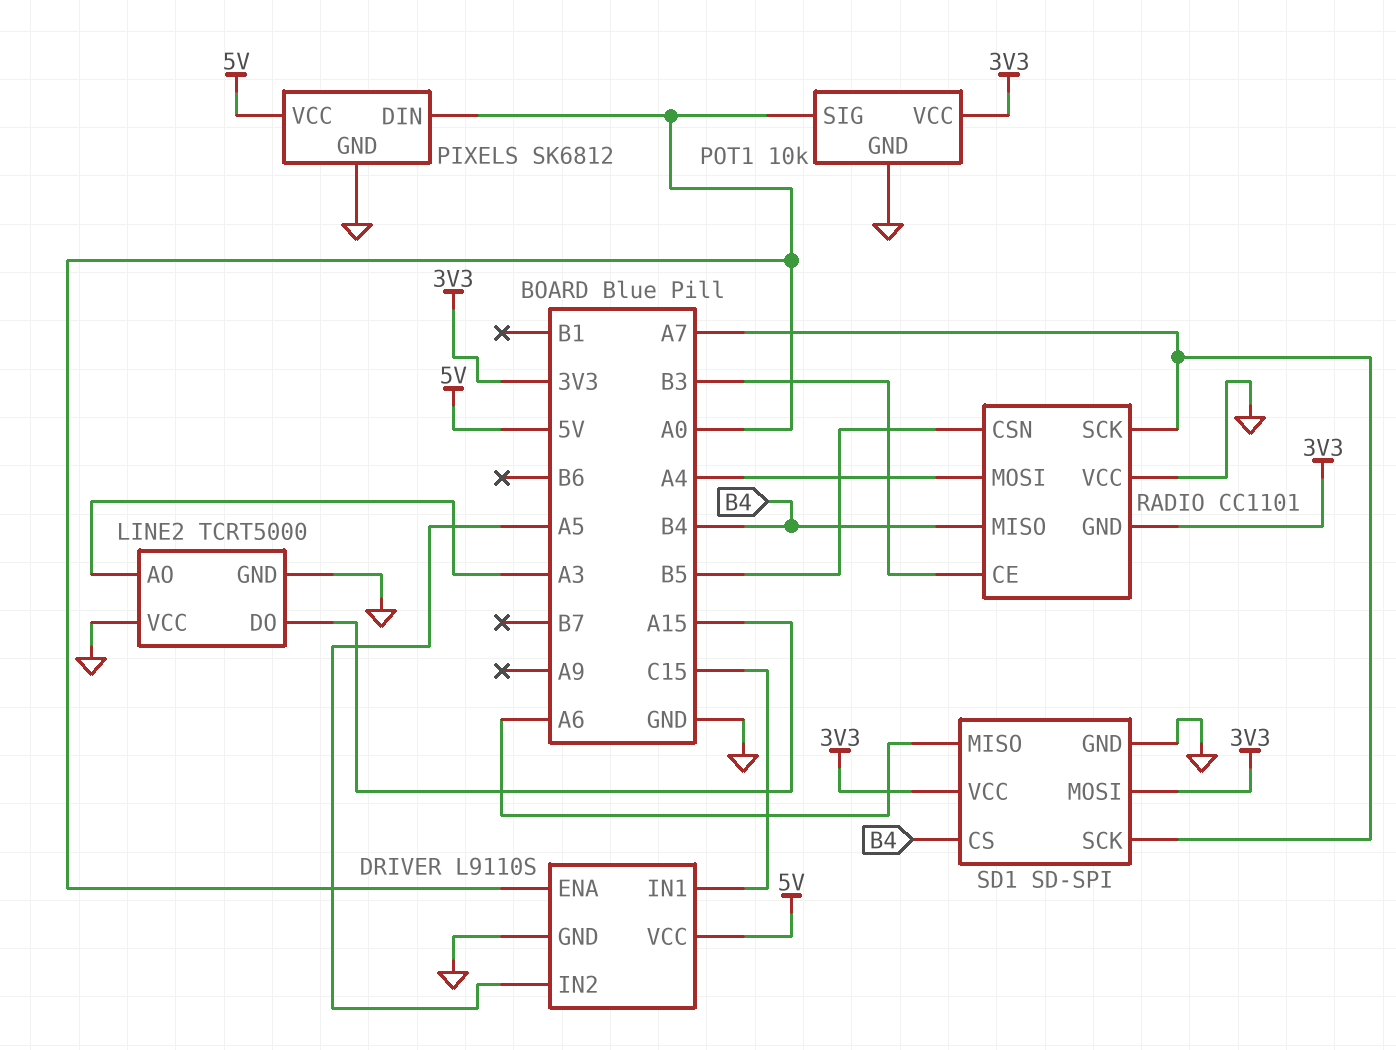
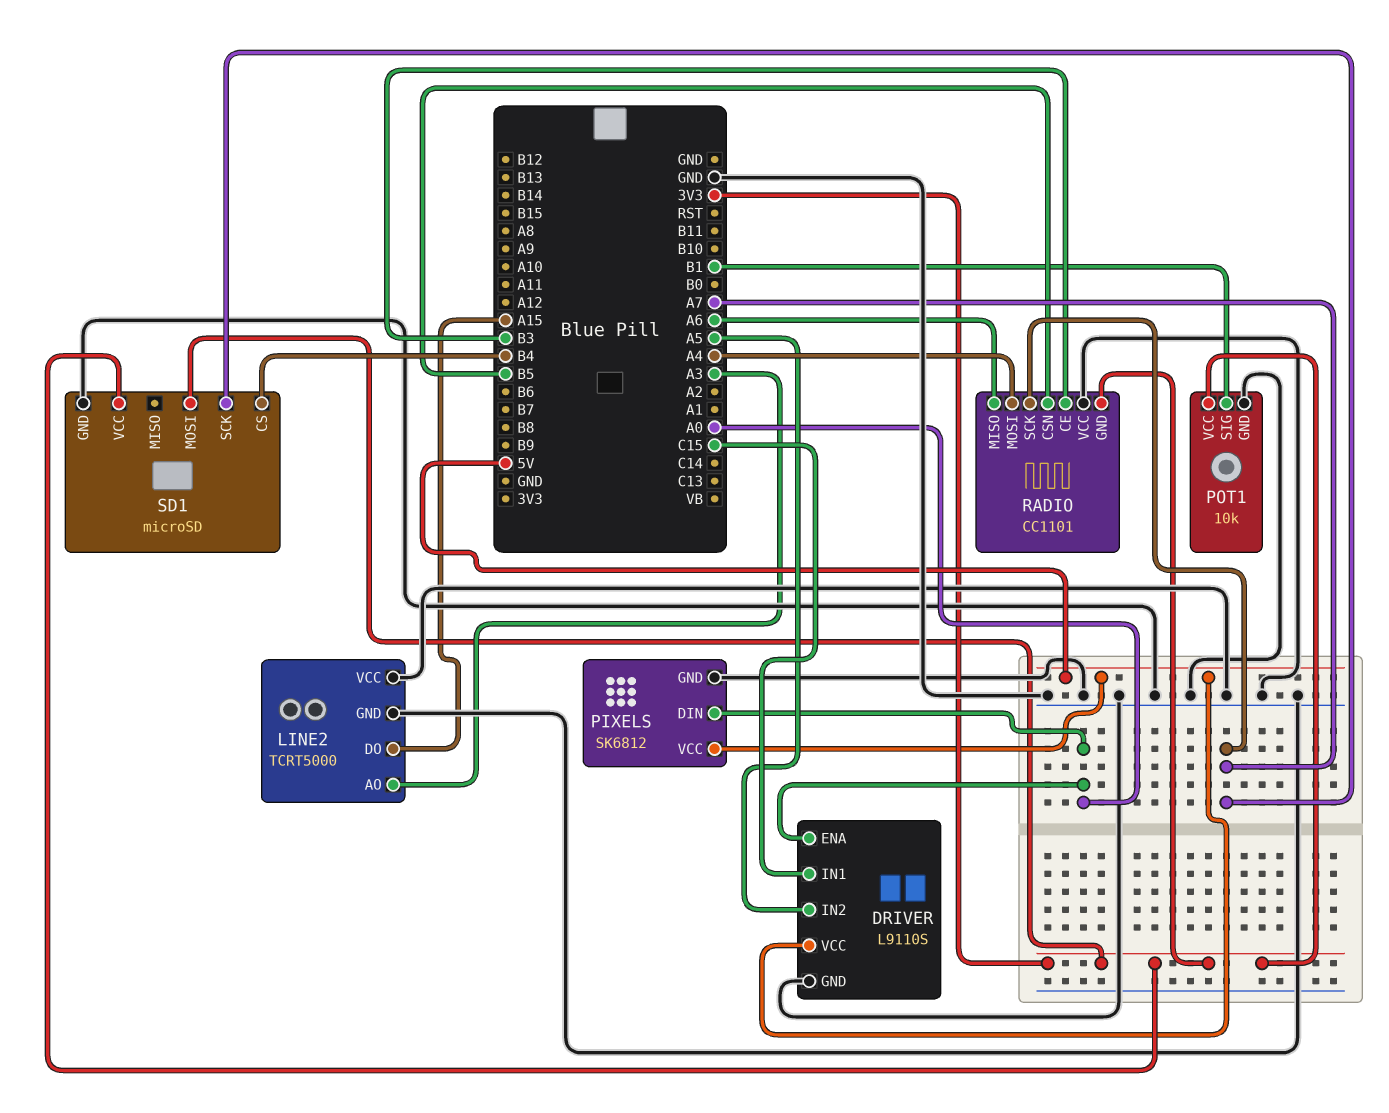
POT1 pin SIG: A0 -> B1
RADIO pin MISO: B4 -> A6
SD1: SD-SPI -> microSD
SD1 pin MISO: A6 -> none

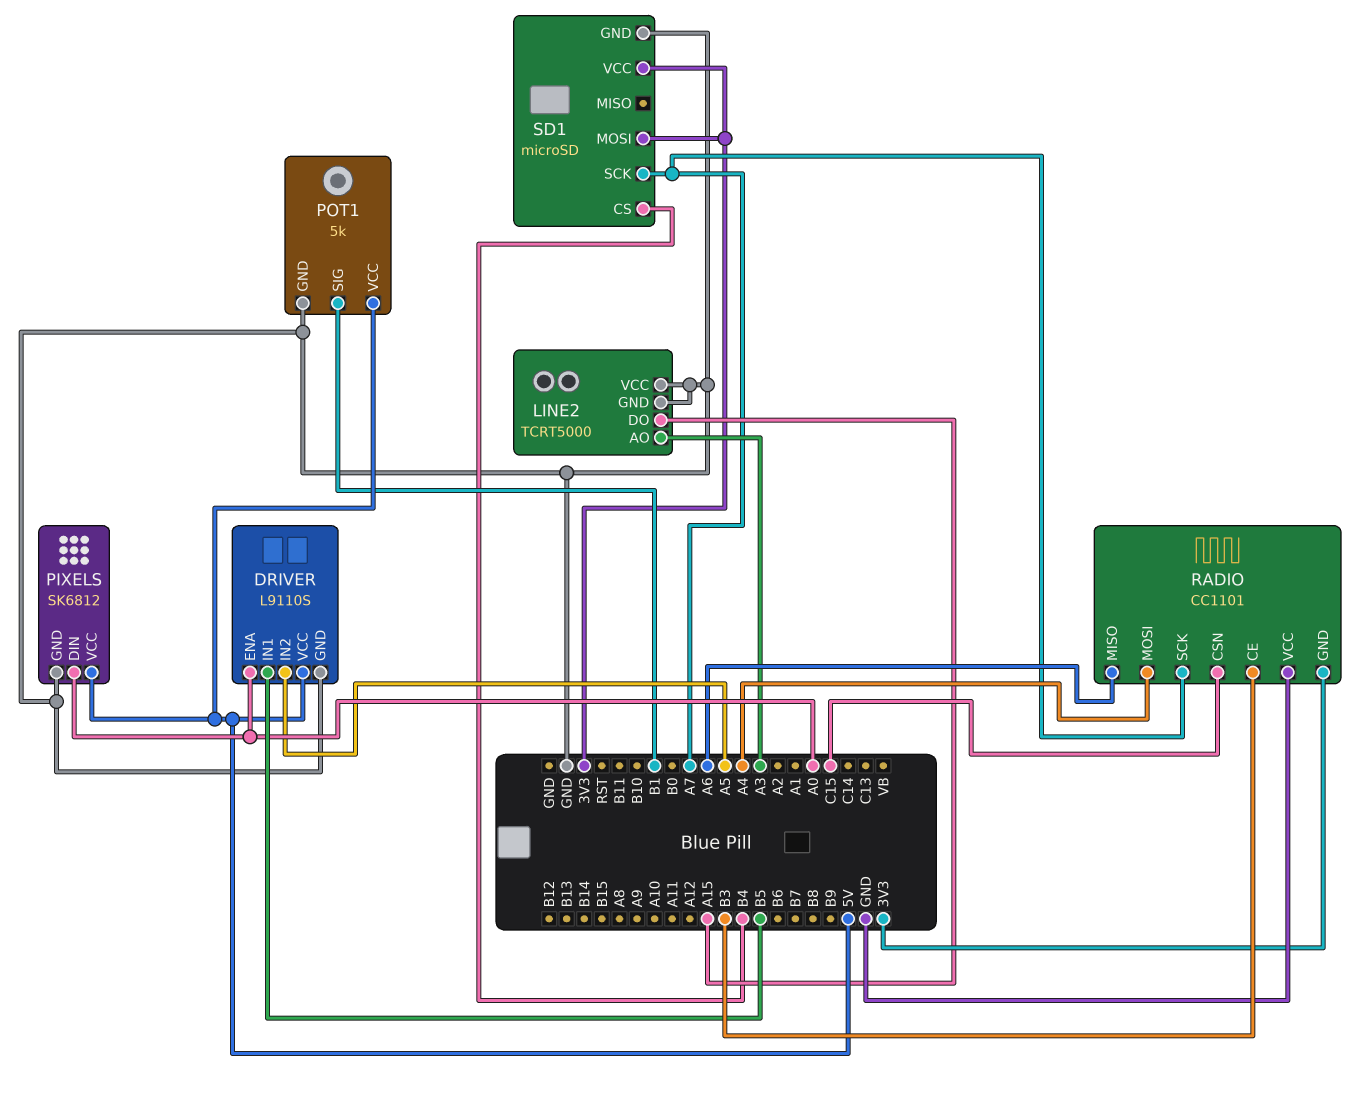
DRIVER pin IN1: C15 -> B5
POT1: 10k -> 5k
POT1 pin VCC: 3V3 -> 5V
RADIO pin CSN: B5 -> C15

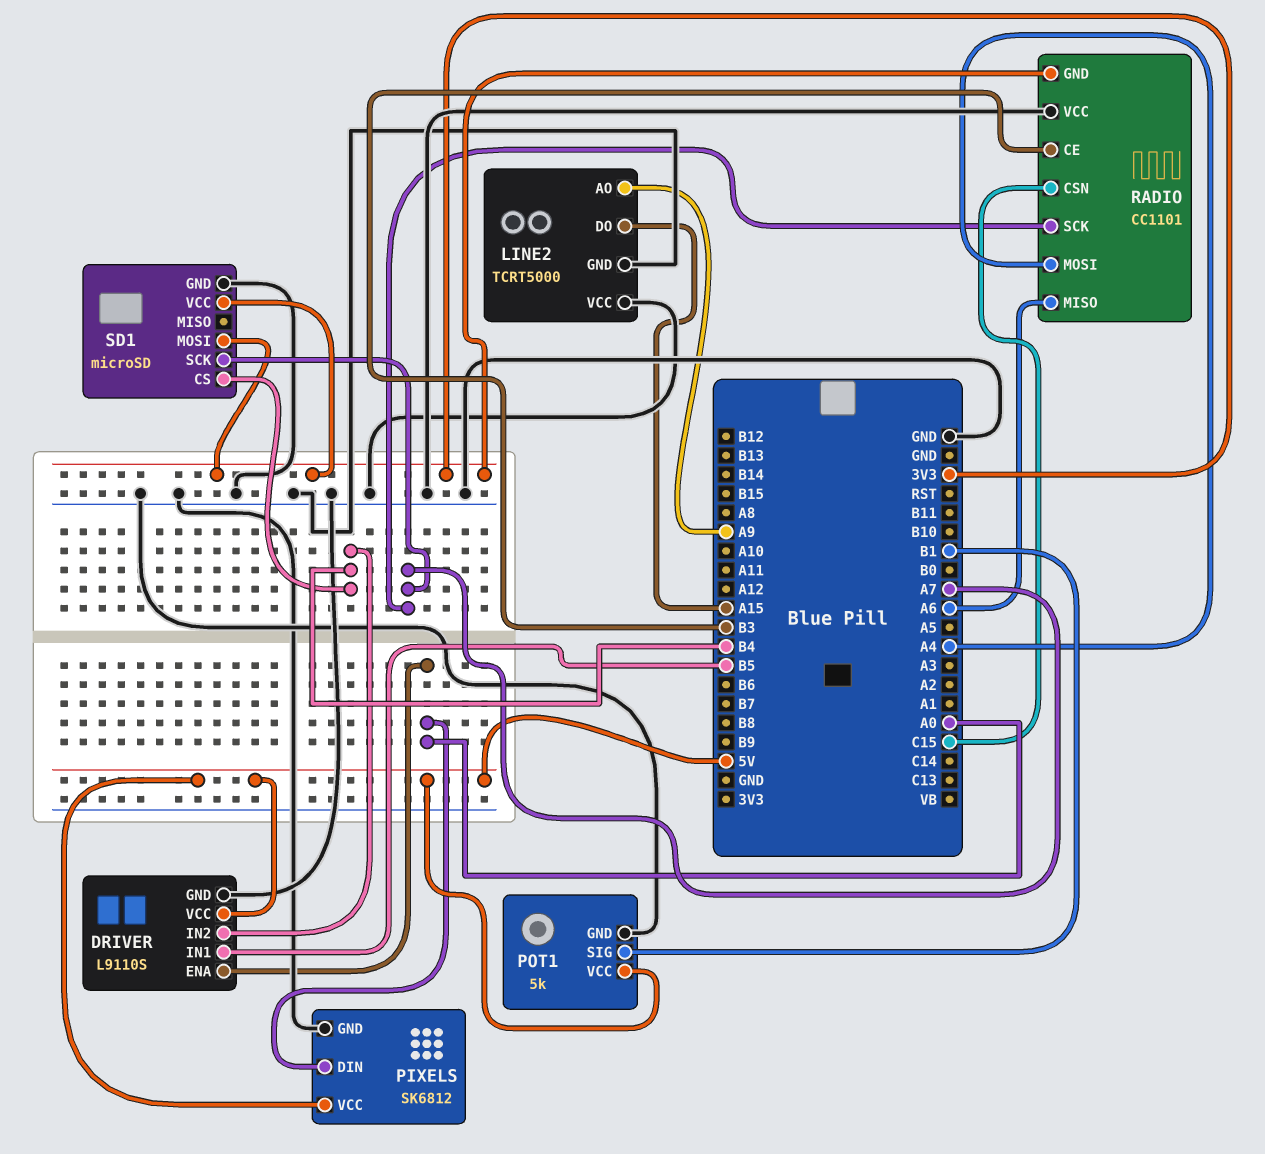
DRIVER pin IN2: A5 -> B4
LINE2 pin AO: A3 -> A9

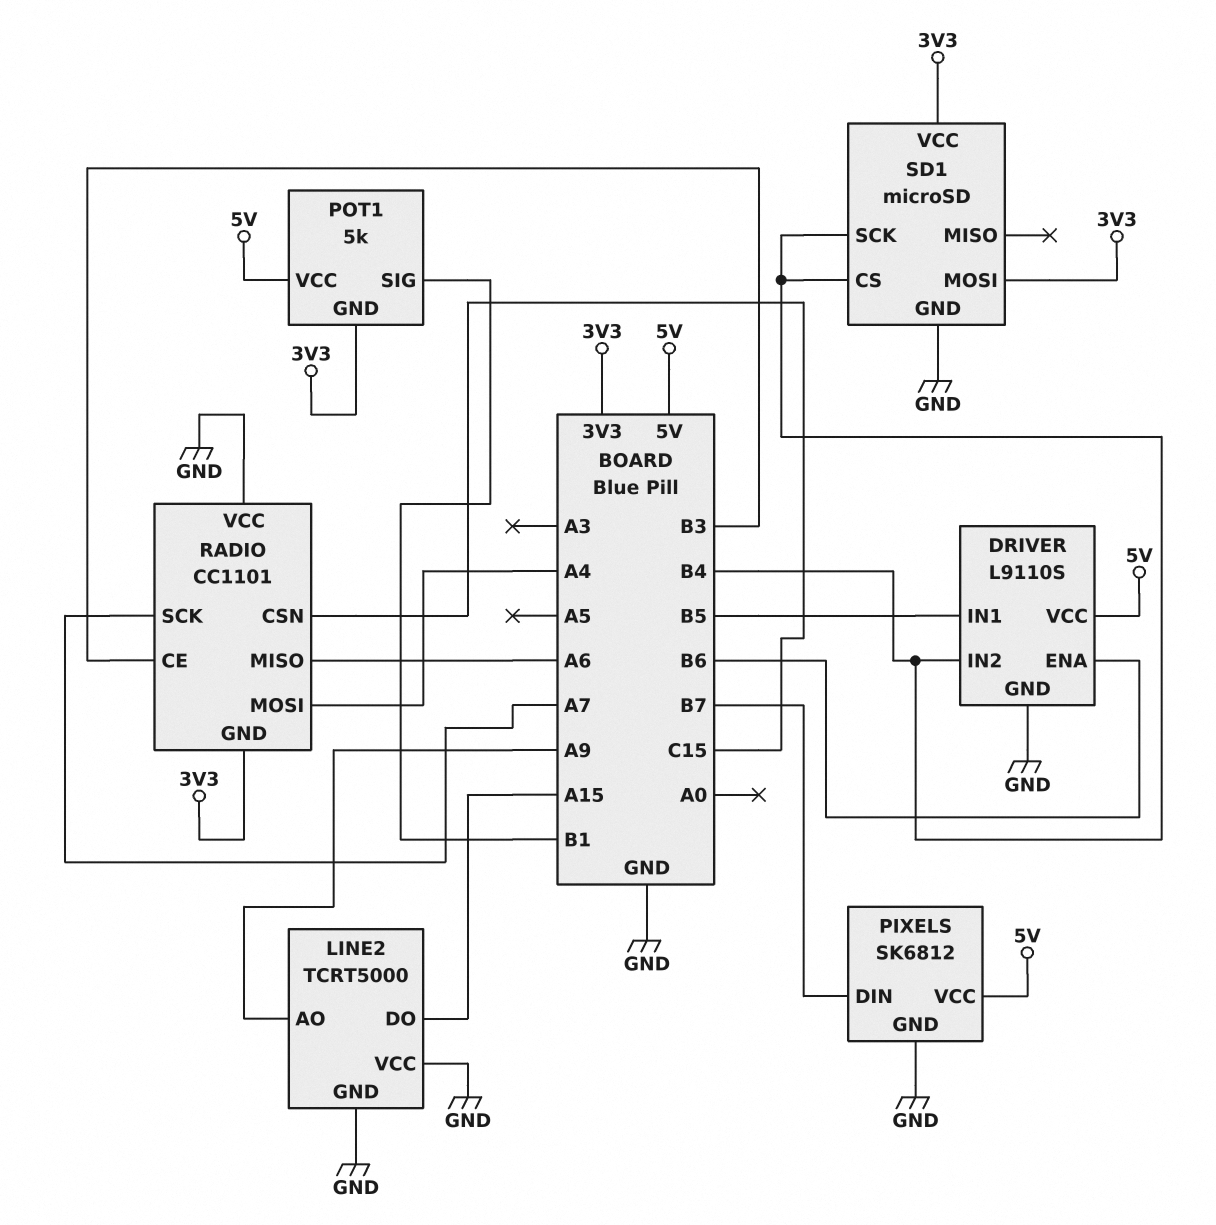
DRIVER pin ENA: A0 -> B6
PIXELS pin DIN: A0 -> B7
POT1 pin GND: GND -> 3V3
SD1 pin SCK: A7 -> B4

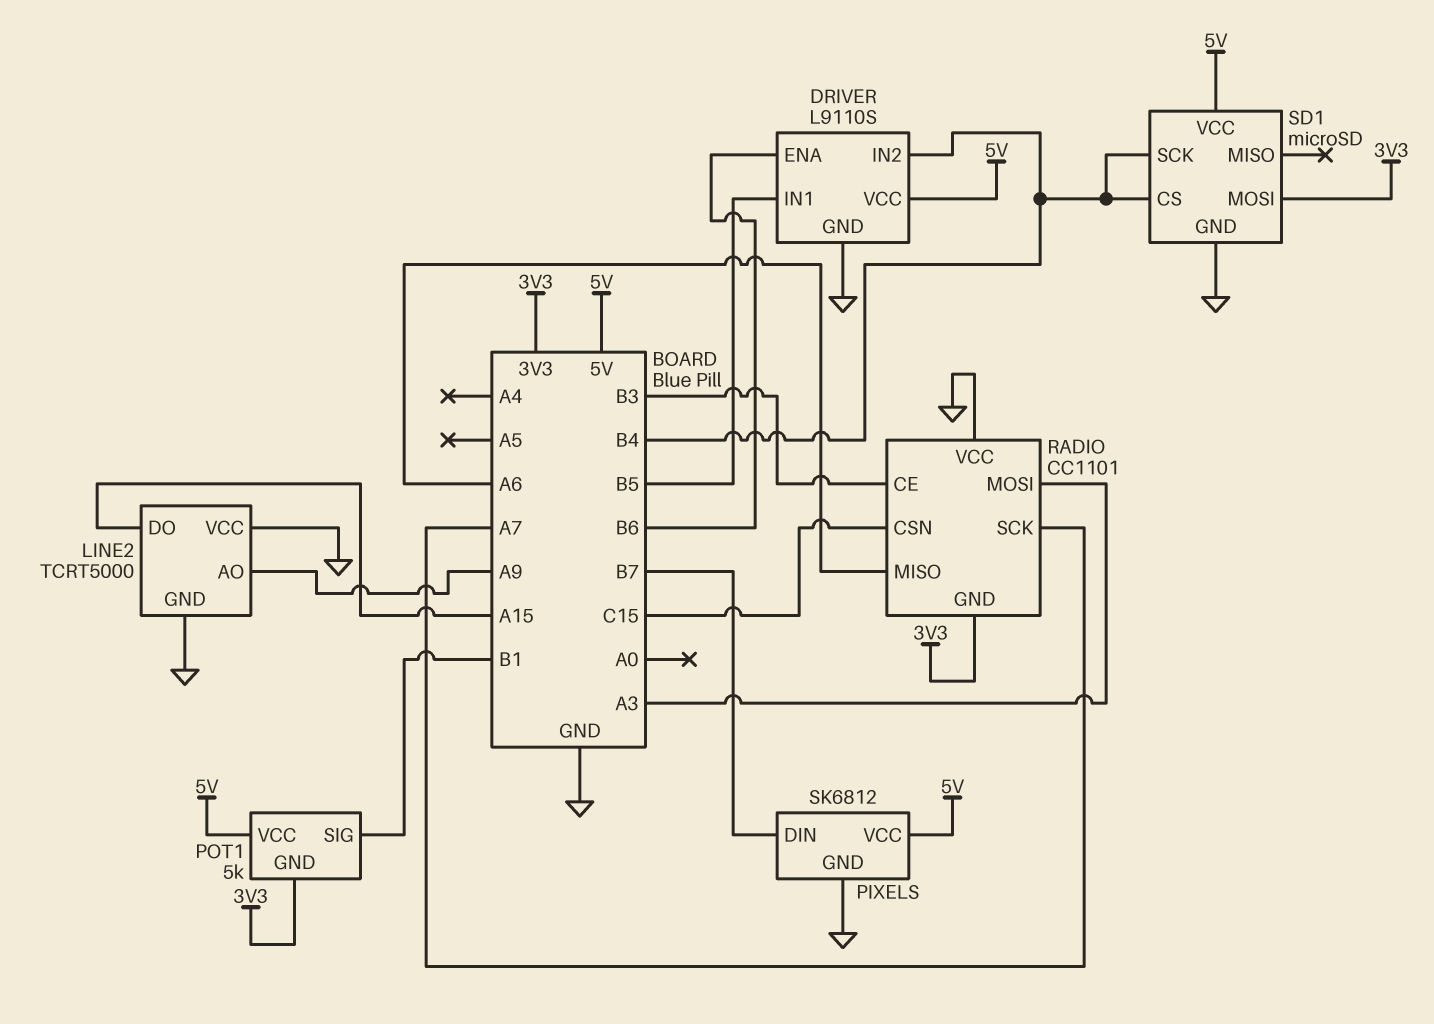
RADIO pin MOSI: A4 -> A3
SD1 pin VCC: 3V3 -> 5V

